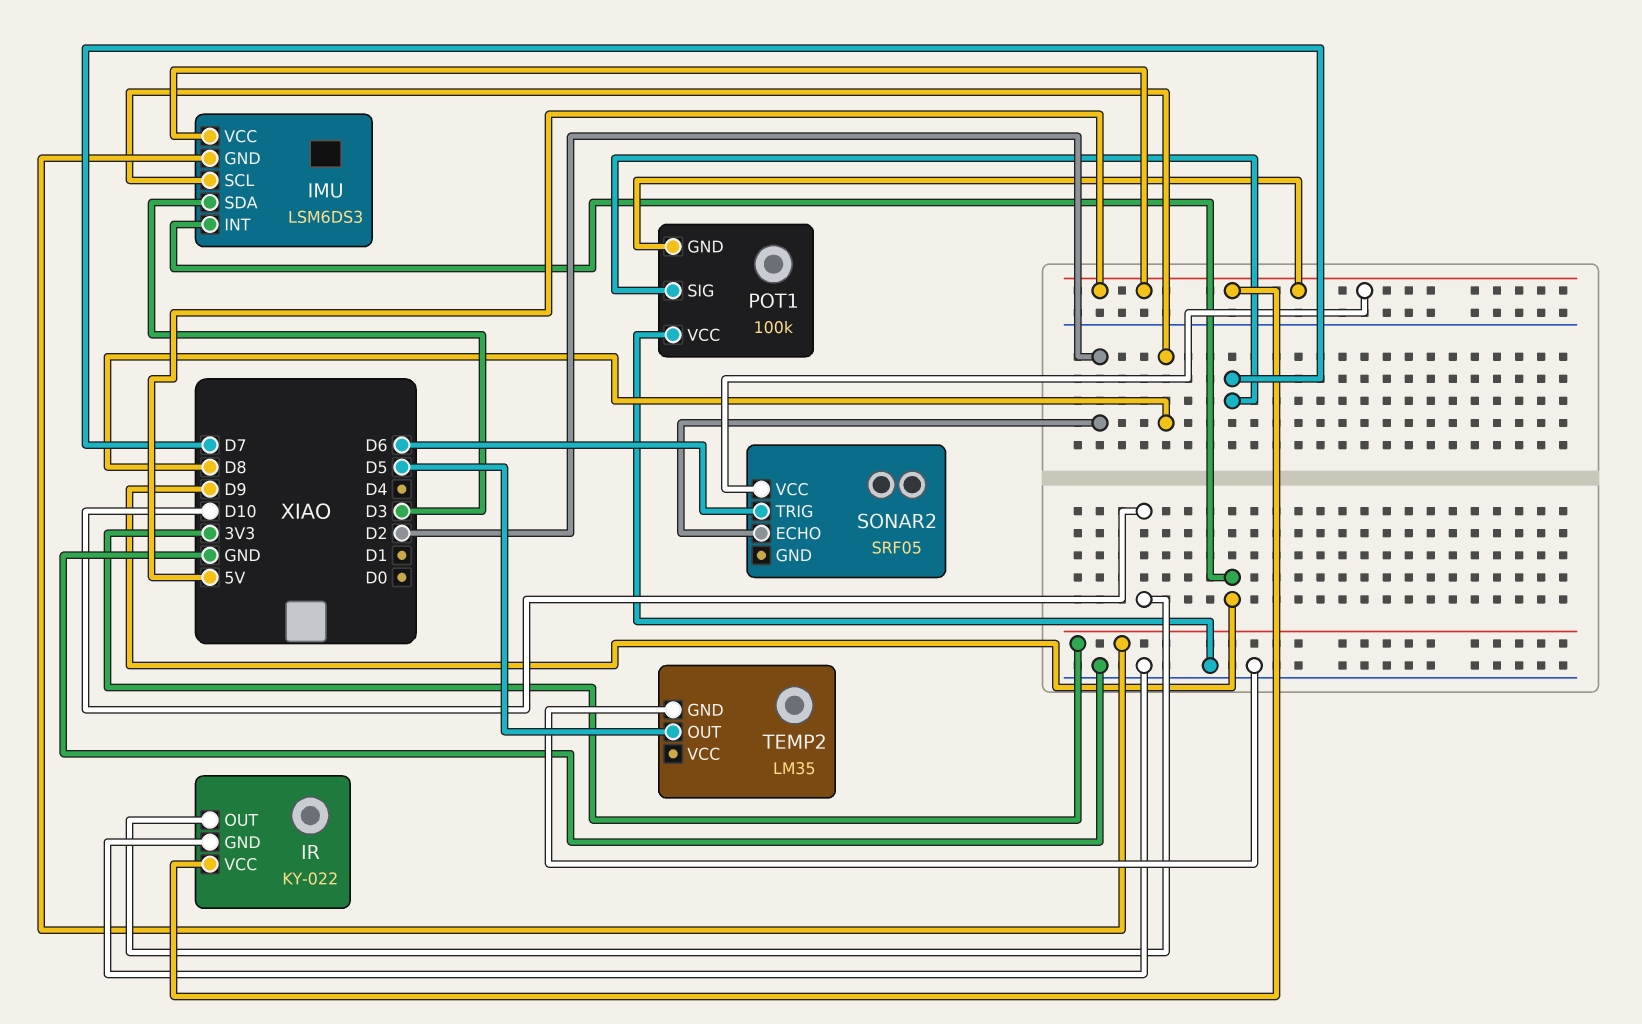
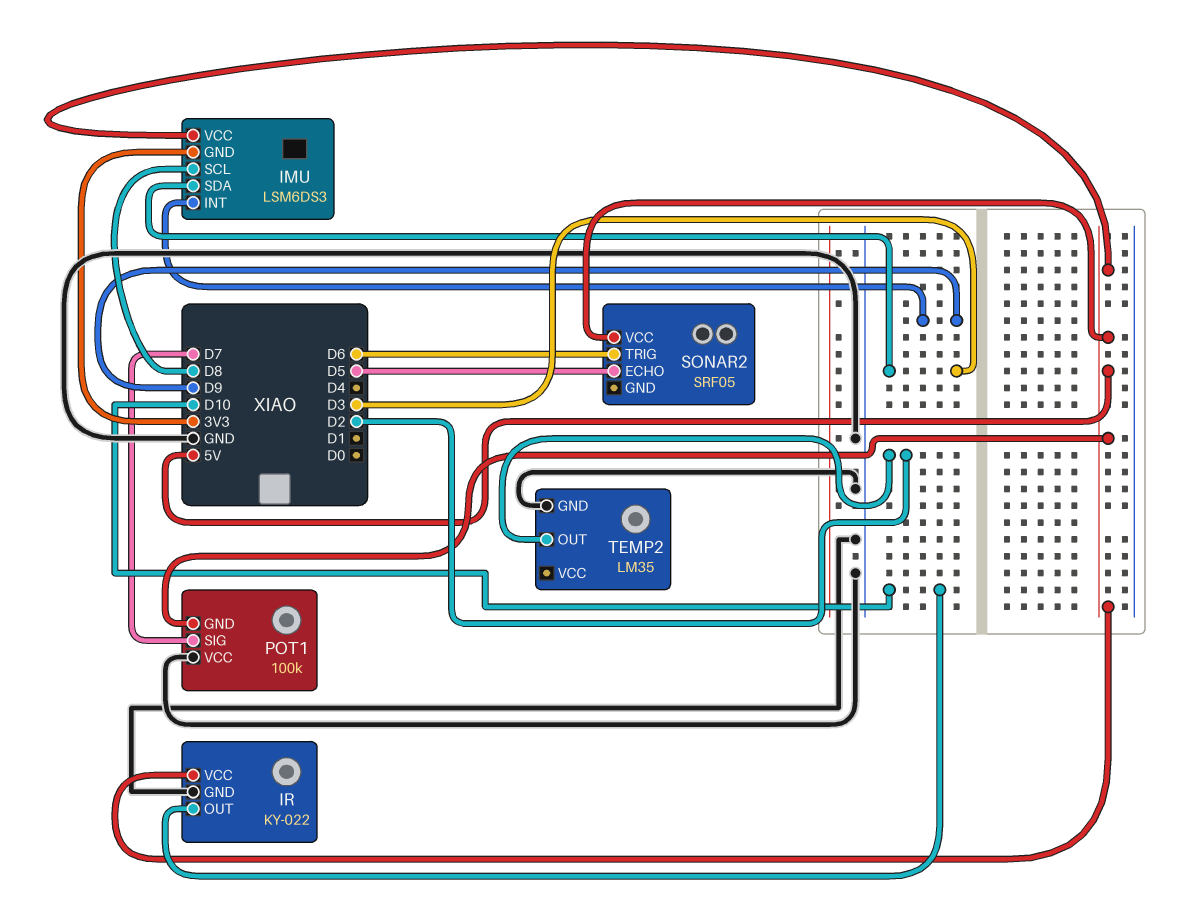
SONAR2 pin ECHO: D2 -> D5
TEMP2 pin OUT: D5 -> D2

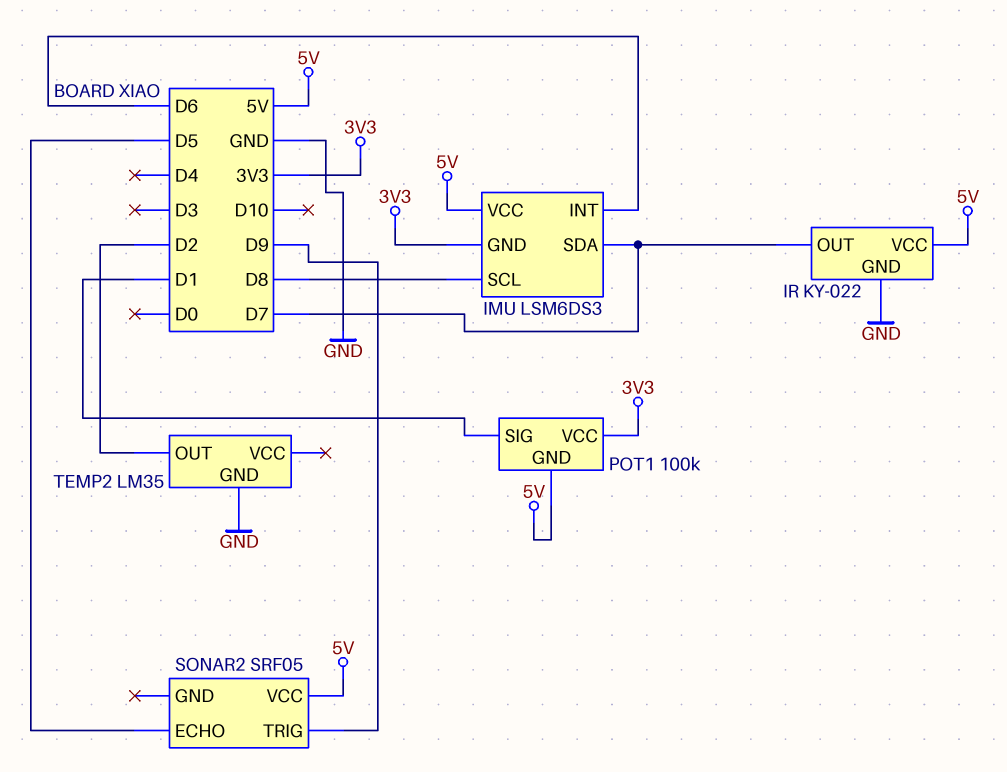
IMU pin INT: D9 -> D6
IMU pin SDA: D3 -> D7
IR pin OUT: D10 -> D7
POT1 pin SIG: D7 -> D1
POT1 pin VCC: GND -> 3V3
SONAR2 pin TRIG: D6 -> D9

